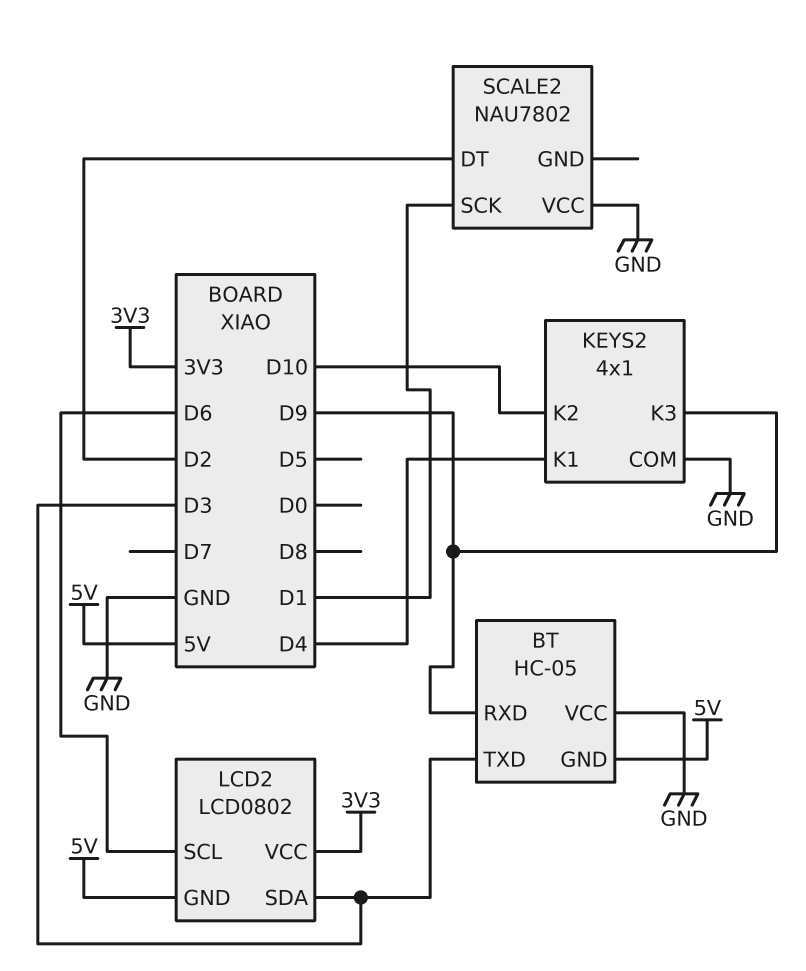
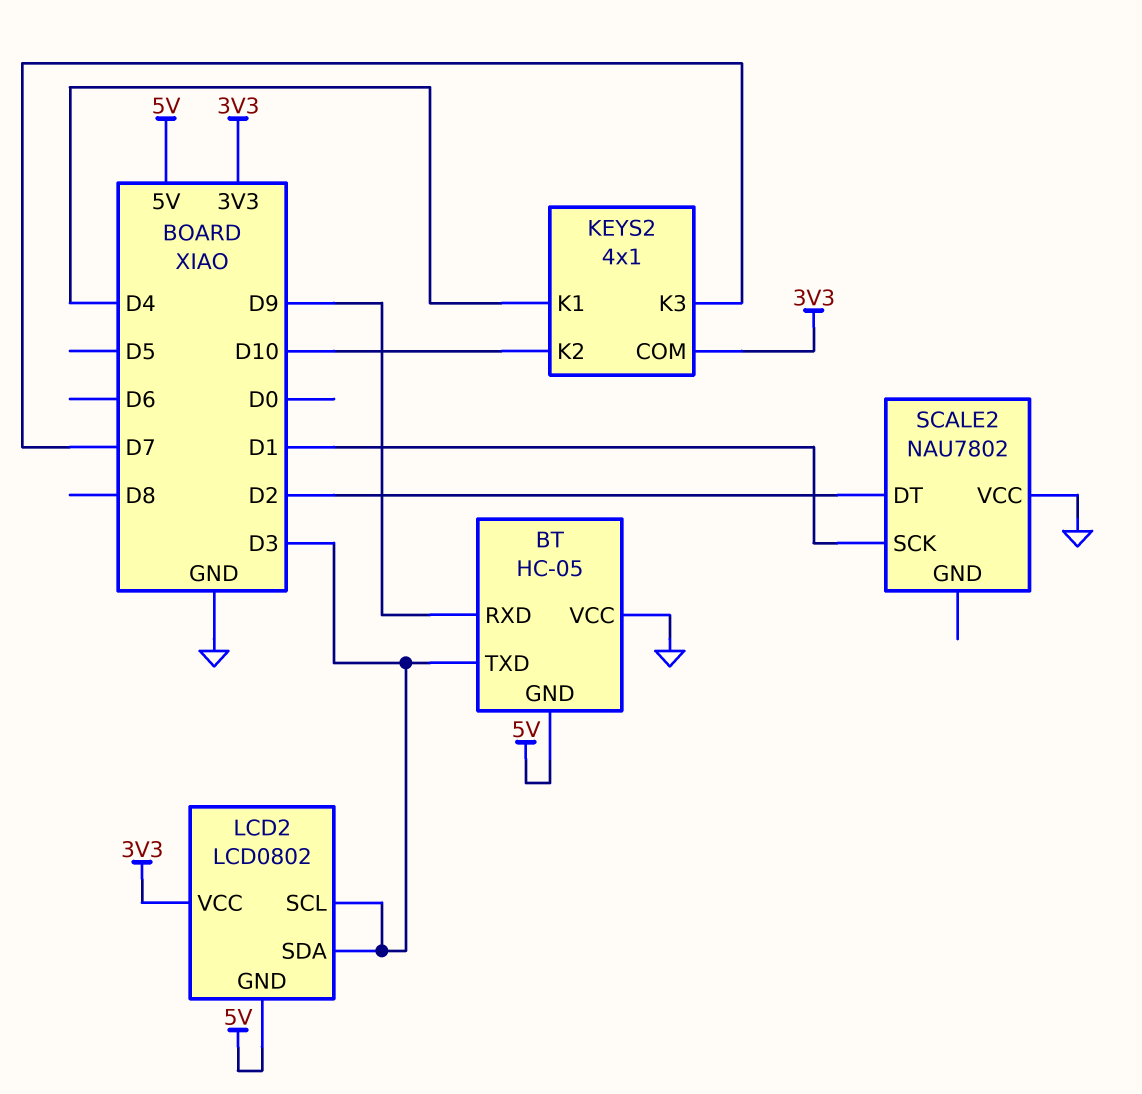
KEYS2 pin COM: GND -> 3V3
KEYS2 pin K3: D9 -> D7
LCD2 pin SCL: D6 -> D3

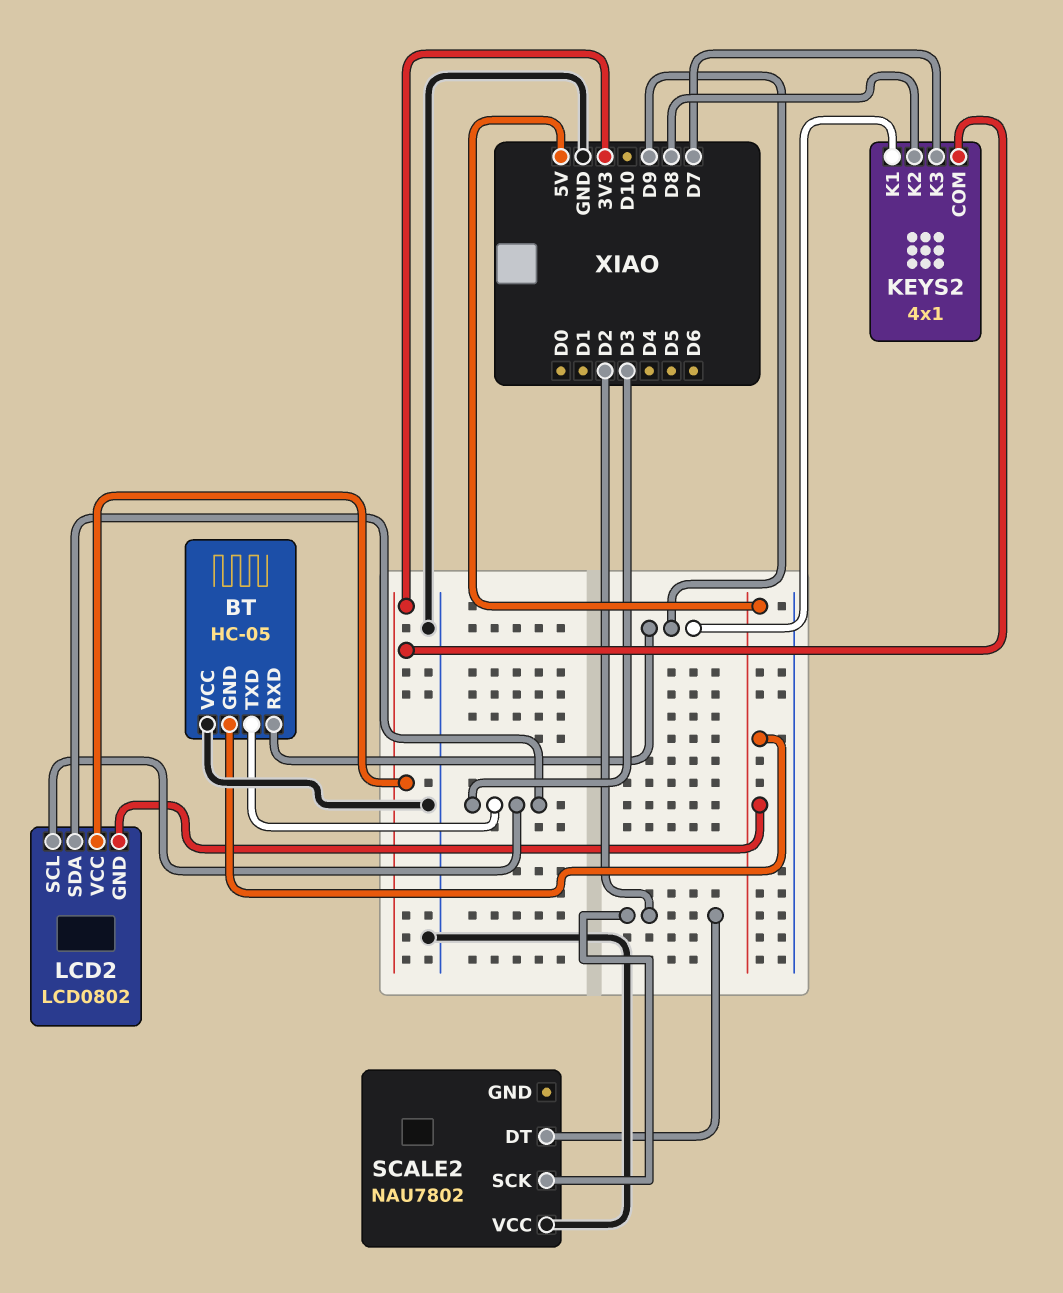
KEYS2 pin K1: D4 -> D9
KEYS2 pin K2: D10 -> D8
SCALE2 pin SCK: D1 -> D2

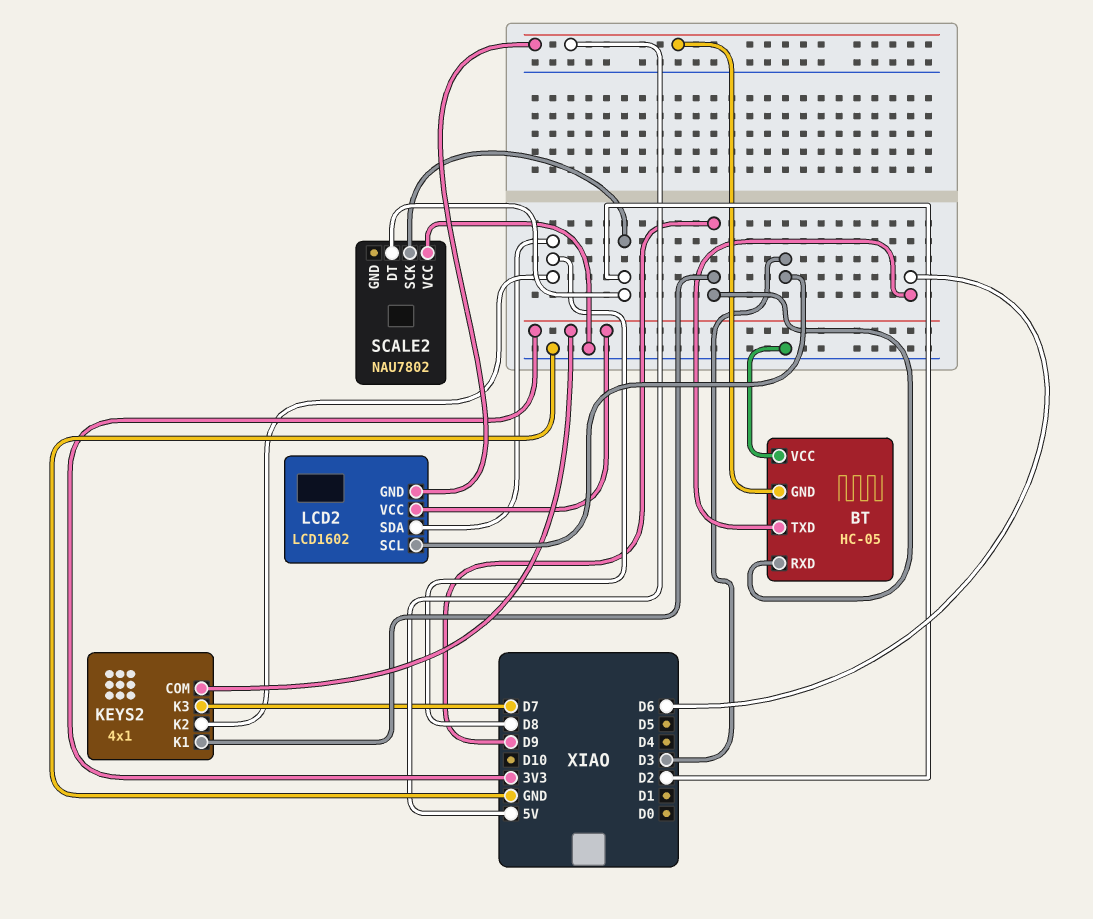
BT pin TXD: D3 -> D6
LCD2: LCD0802 -> LCD1602
LCD2 pin SDA: D3 -> D8

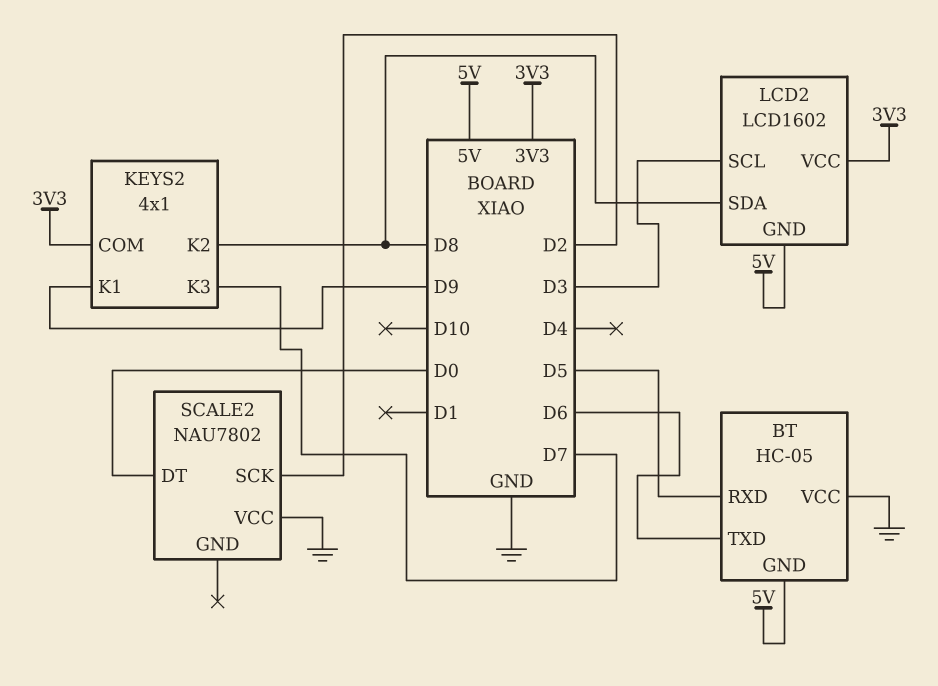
BT pin RXD: D9 -> D5
SCALE2 pin DT: D2 -> D0

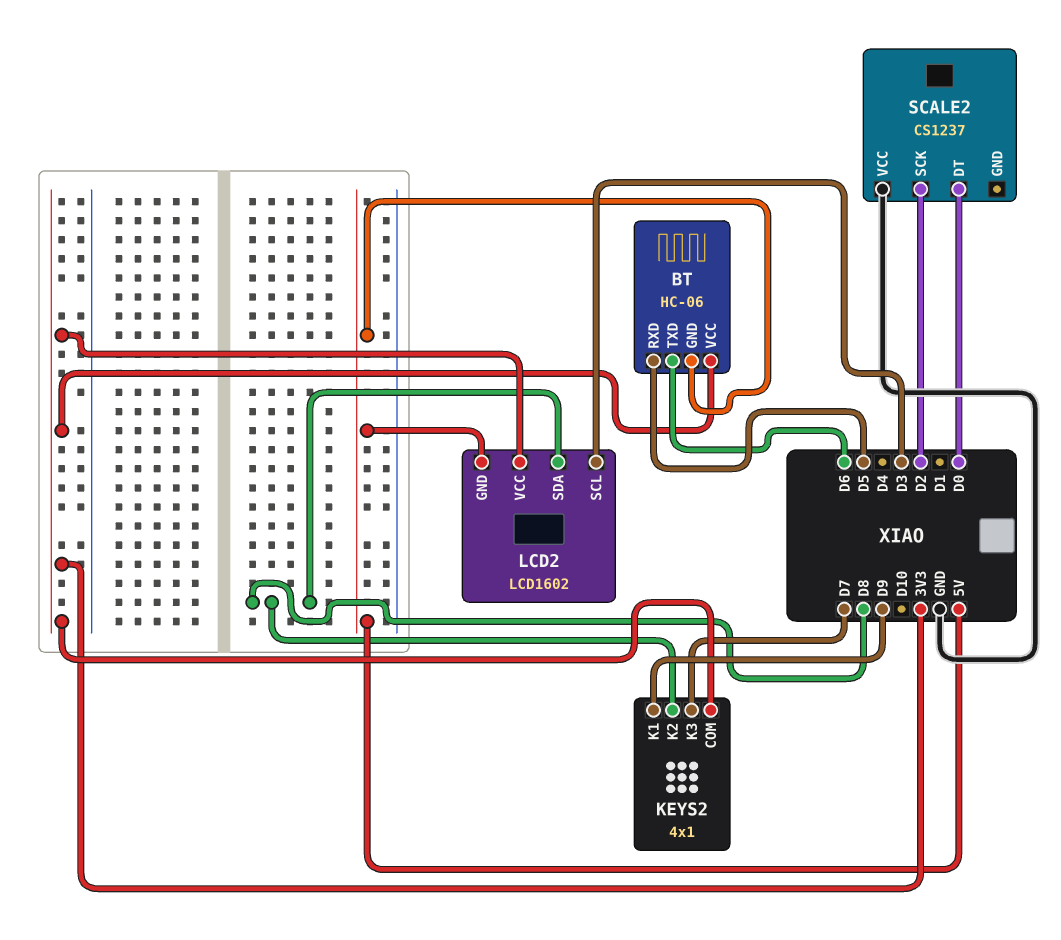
BT: HC-05 -> HC-06
BT pin VCC: GND -> 3V3
SCALE2: NAU7802 -> CS1237

